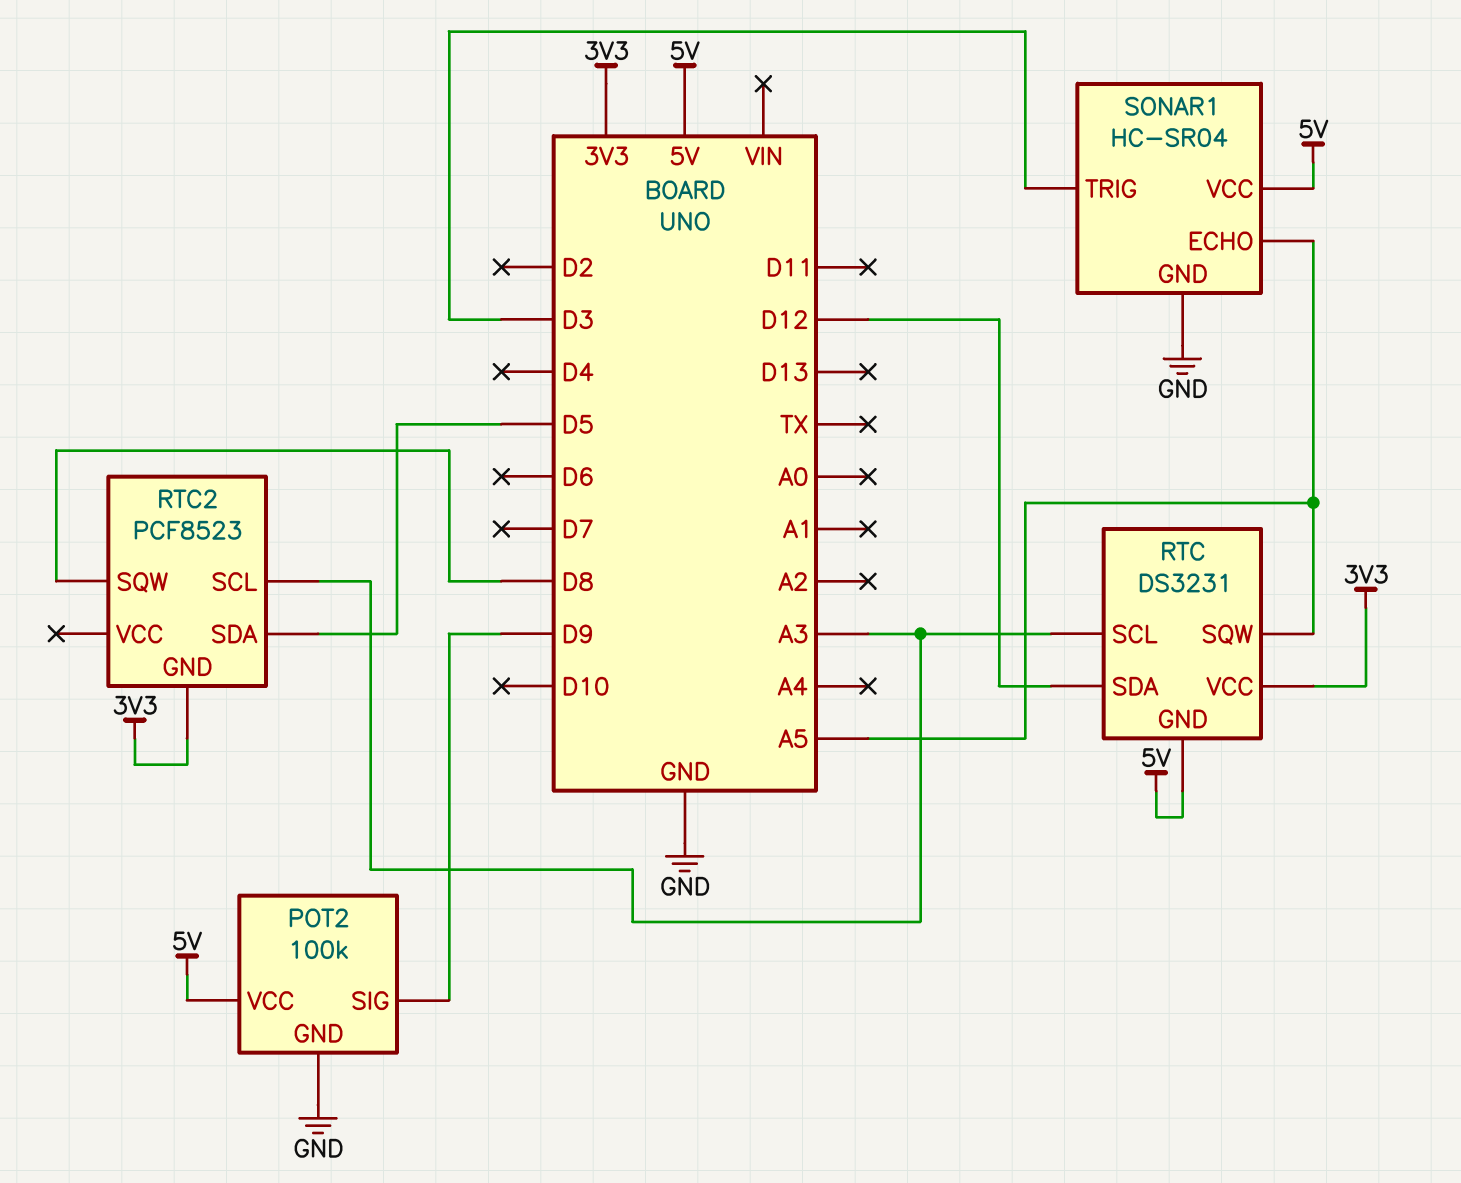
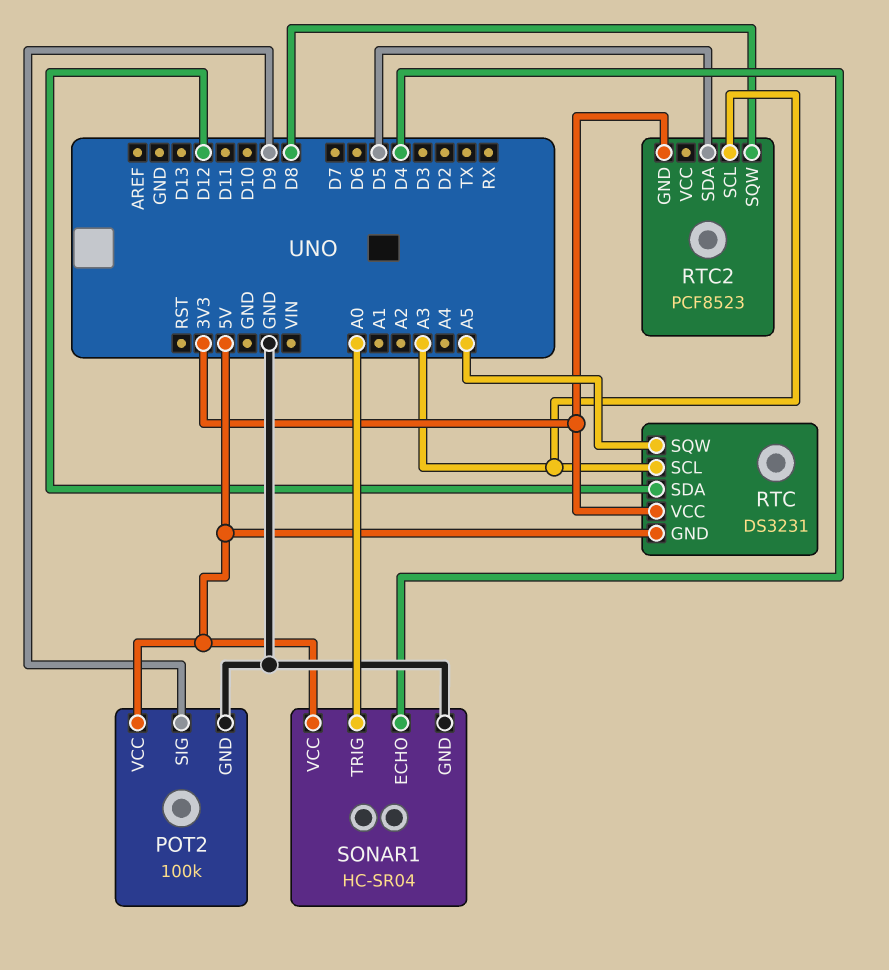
SONAR1 pin ECHO: A5 -> D4
SONAR1 pin TRIG: D3 -> A0

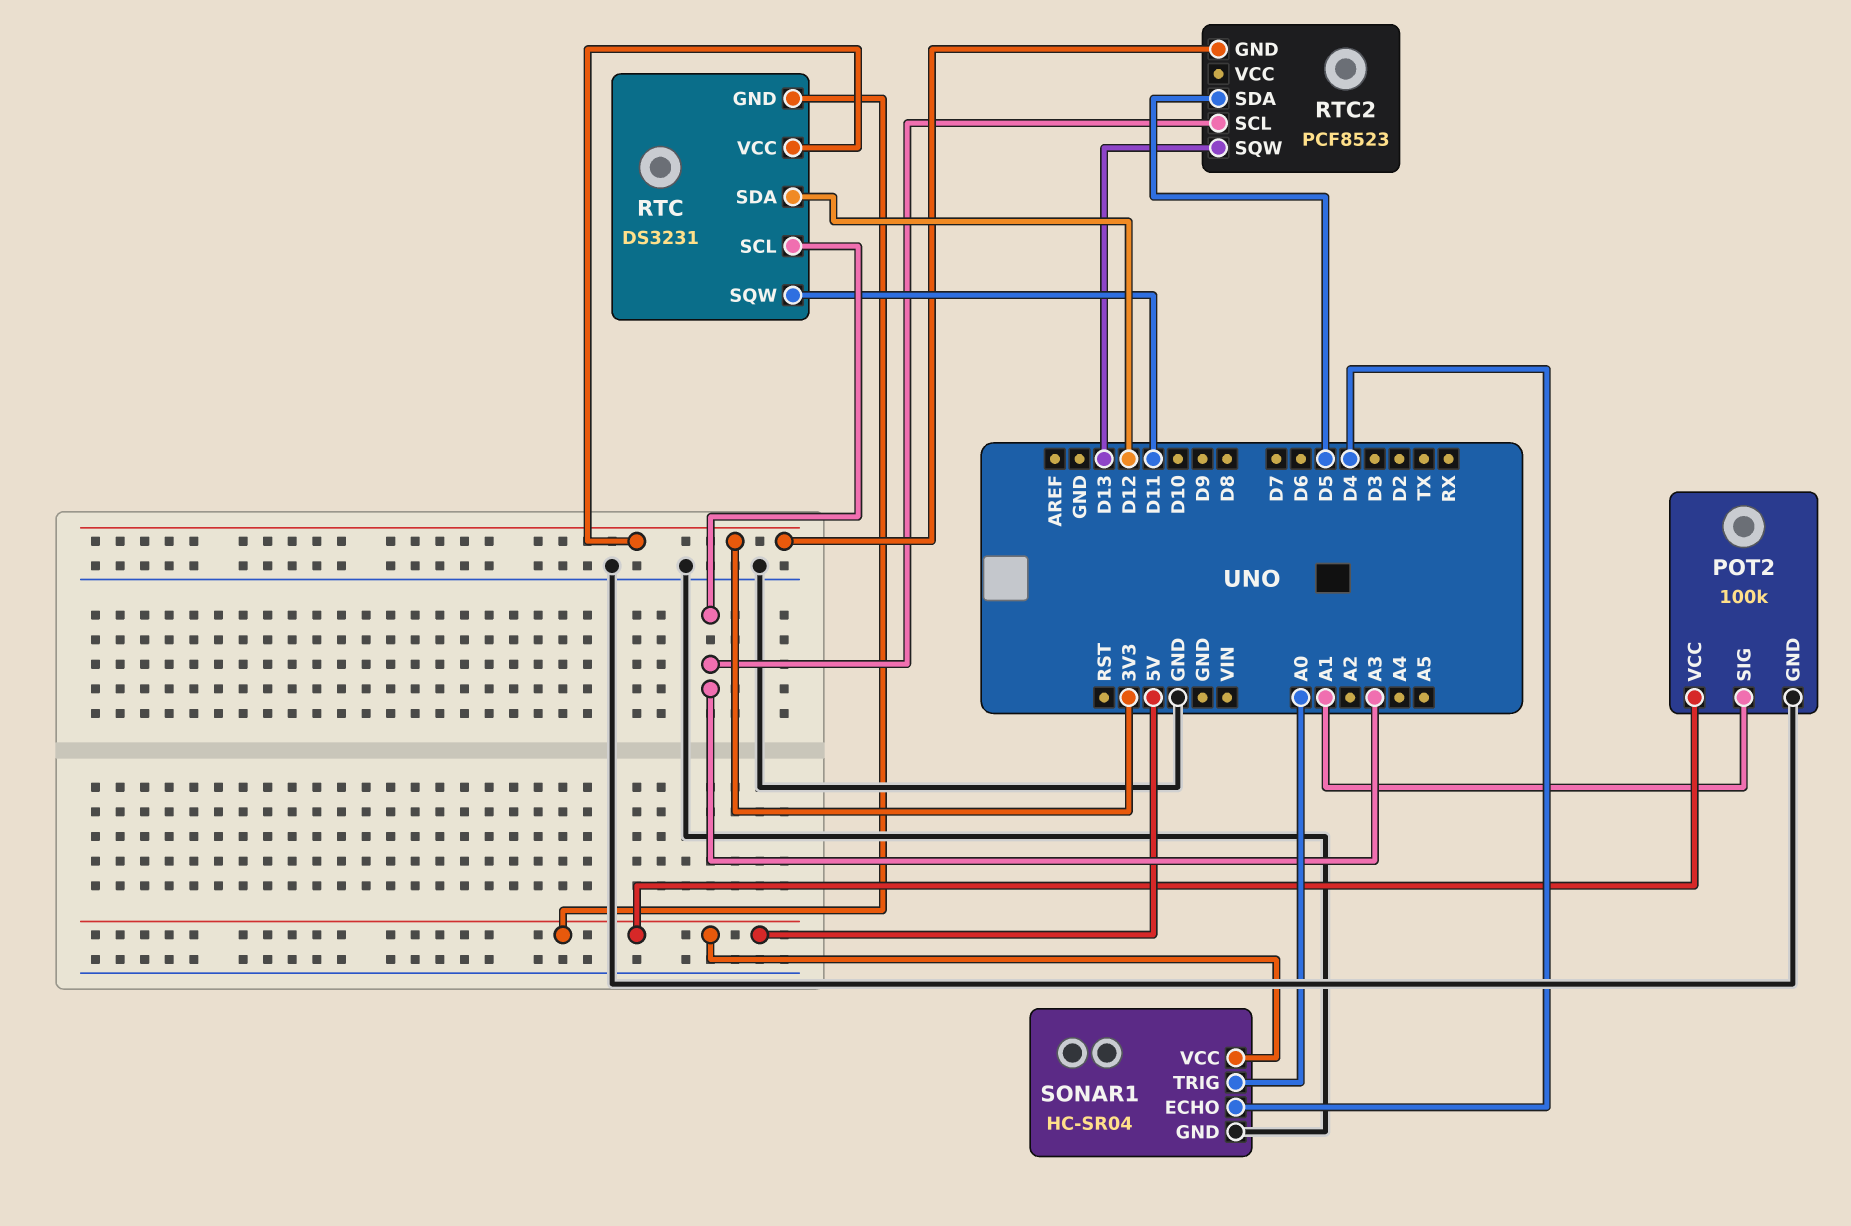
POT2 pin SIG: D9 -> A1
RTC pin SQW: A5 -> D11
RTC2 pin SQW: D8 -> D13

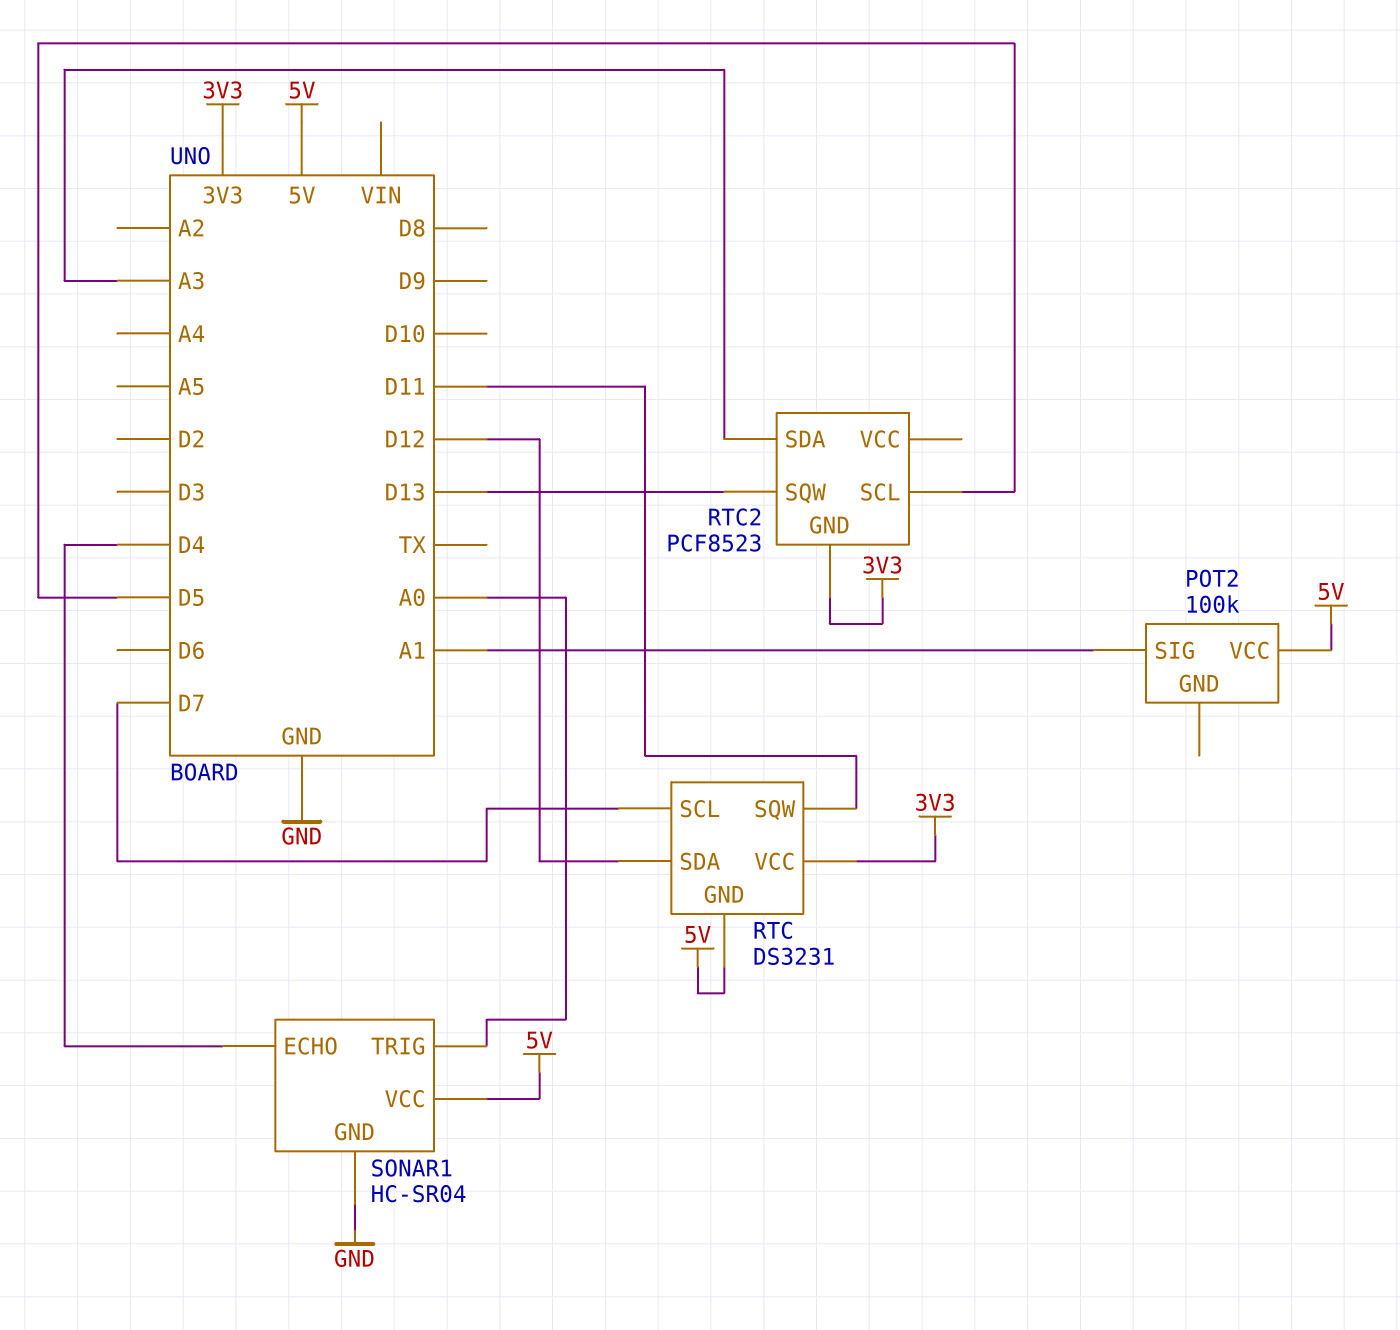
POT2 pin GND: GND -> none
RTC pin SCL: A3 -> D7
RTC2 pin SCL: A3 -> D5
RTC2 pin SDA: D5 -> A3

